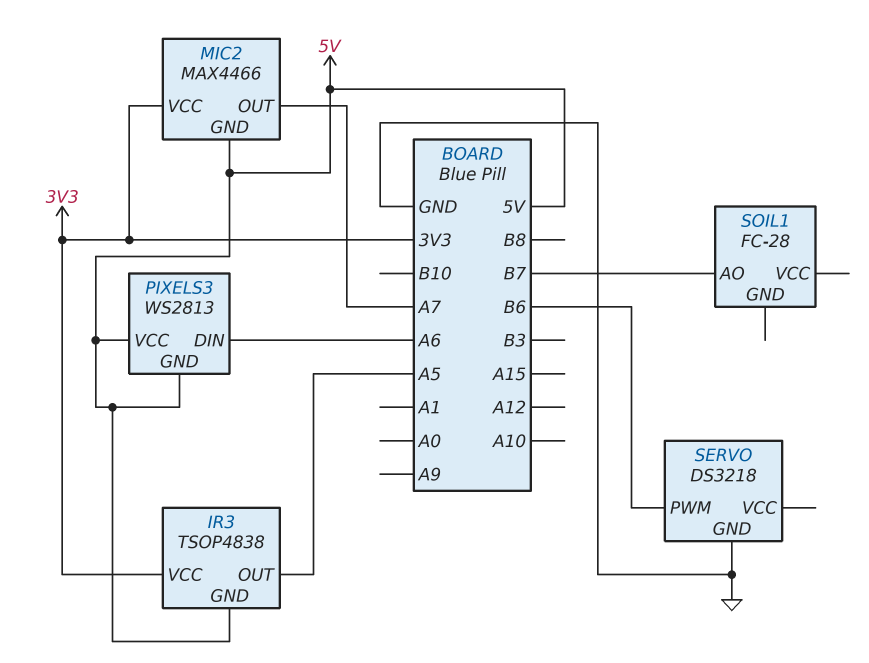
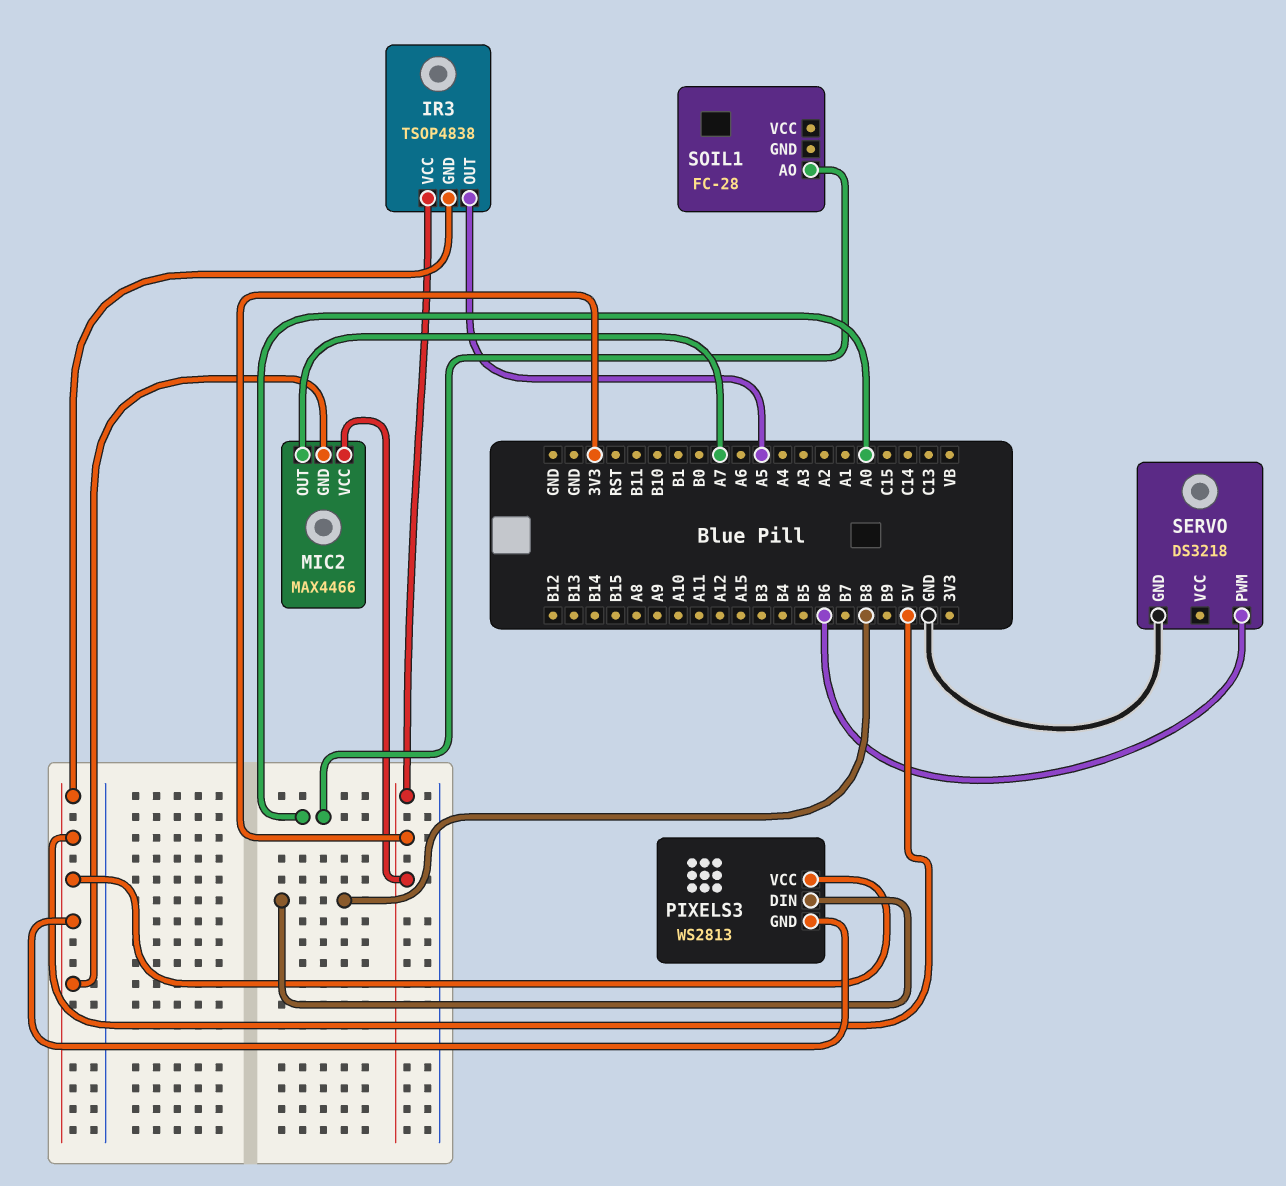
PIXELS3 pin DIN: A6 -> B8
SOIL1 pin AO: B7 -> A0

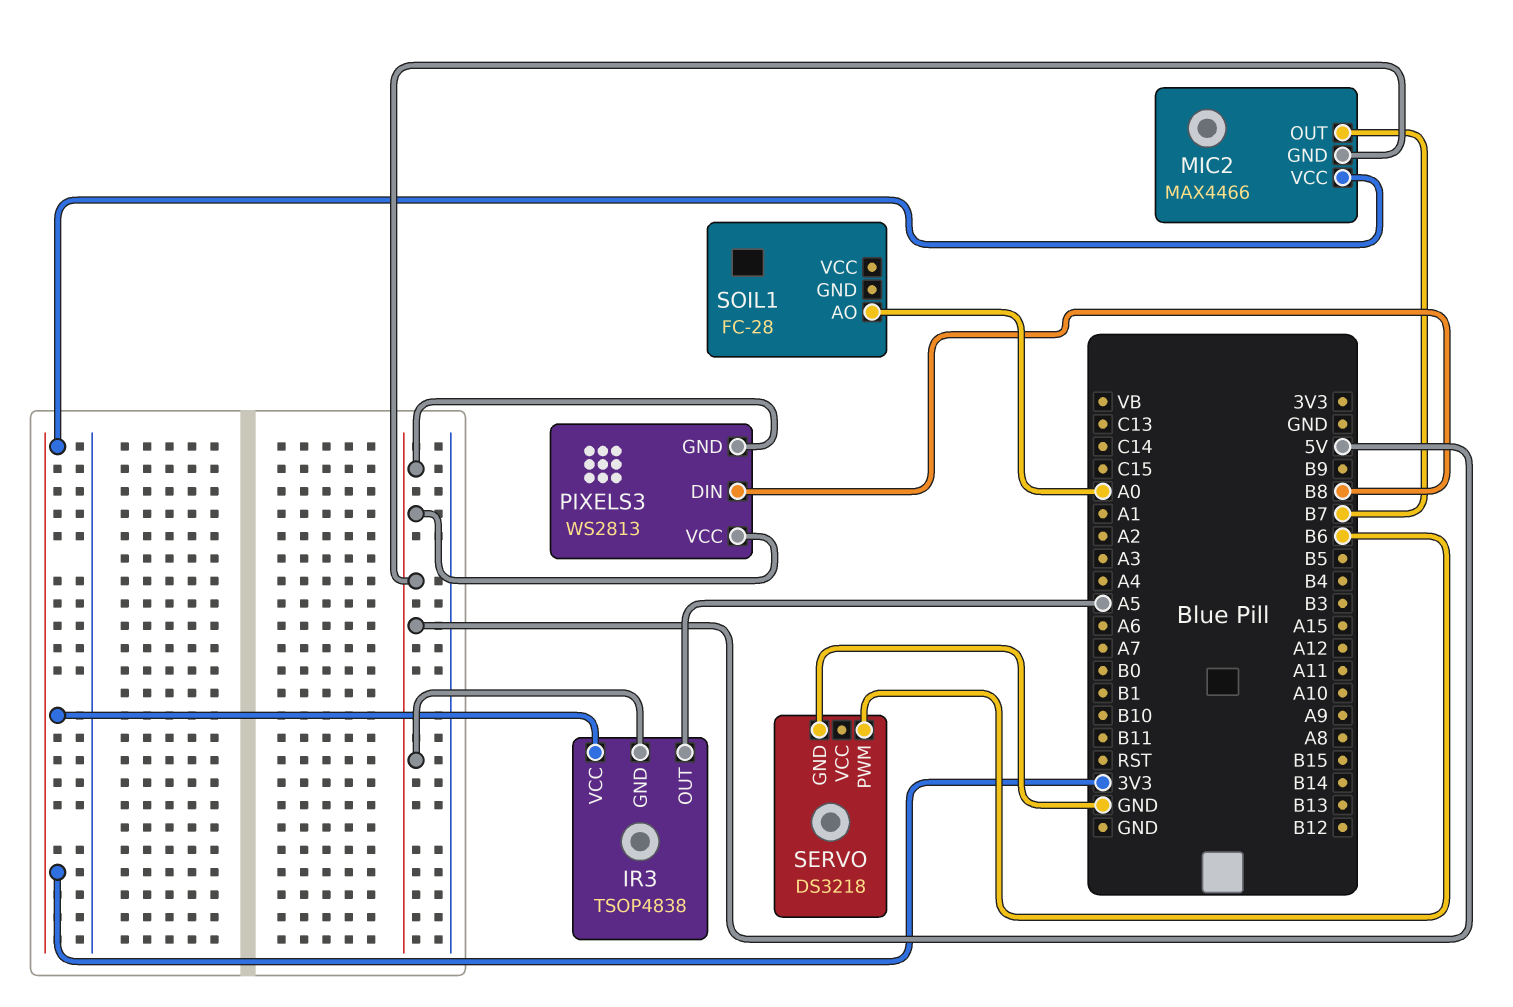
MIC2 pin OUT: A7 -> B7

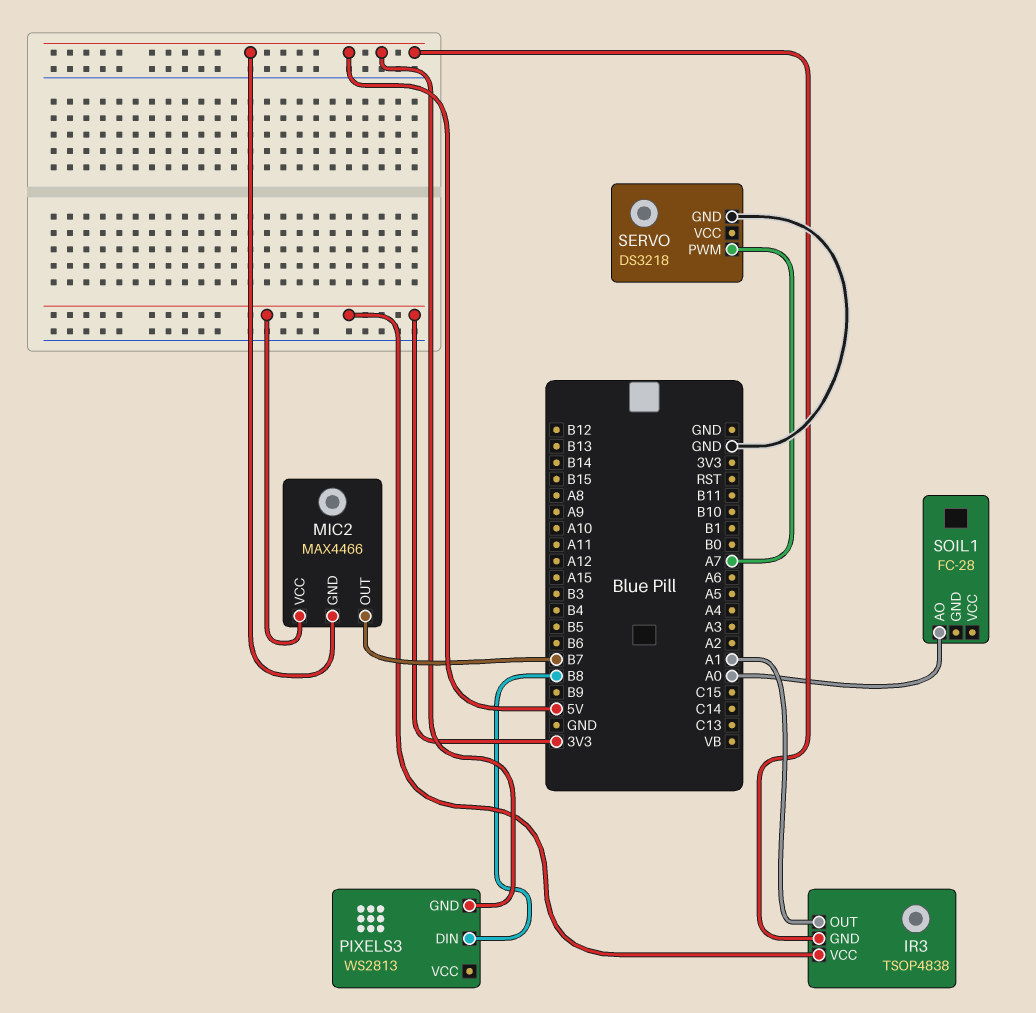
IR3 pin OUT: A5 -> A1
PIXELS3 pin VCC: 5V -> none
SERVO pin PWM: B6 -> A7

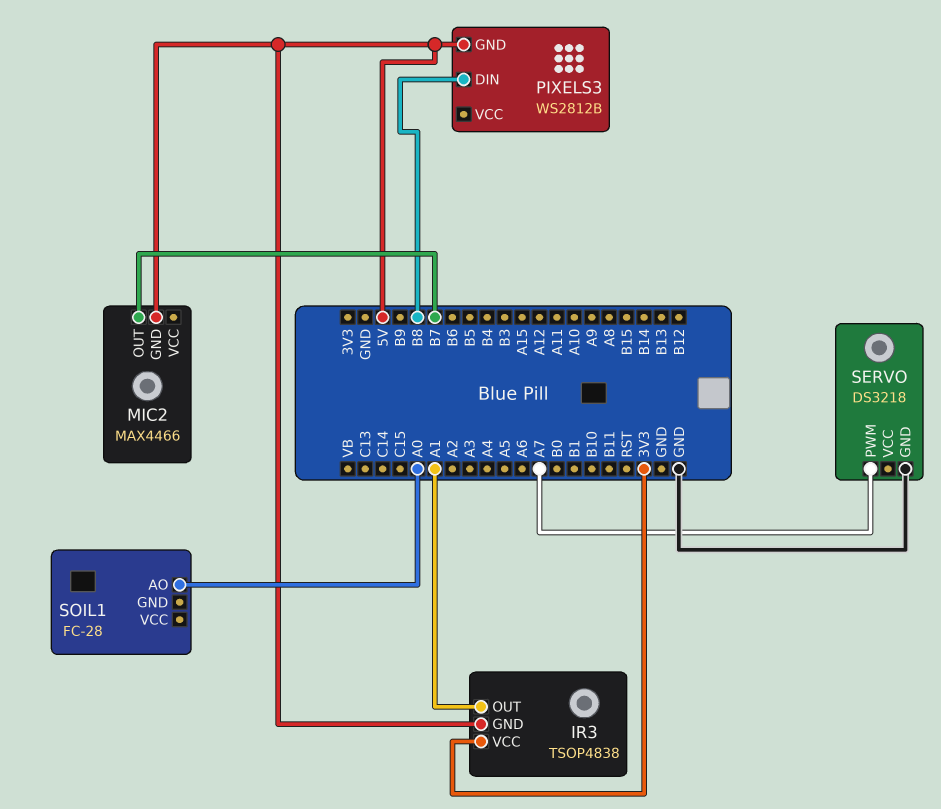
MIC2 pin VCC: 3V3 -> none
PIXELS3: WS2813 -> WS2812B

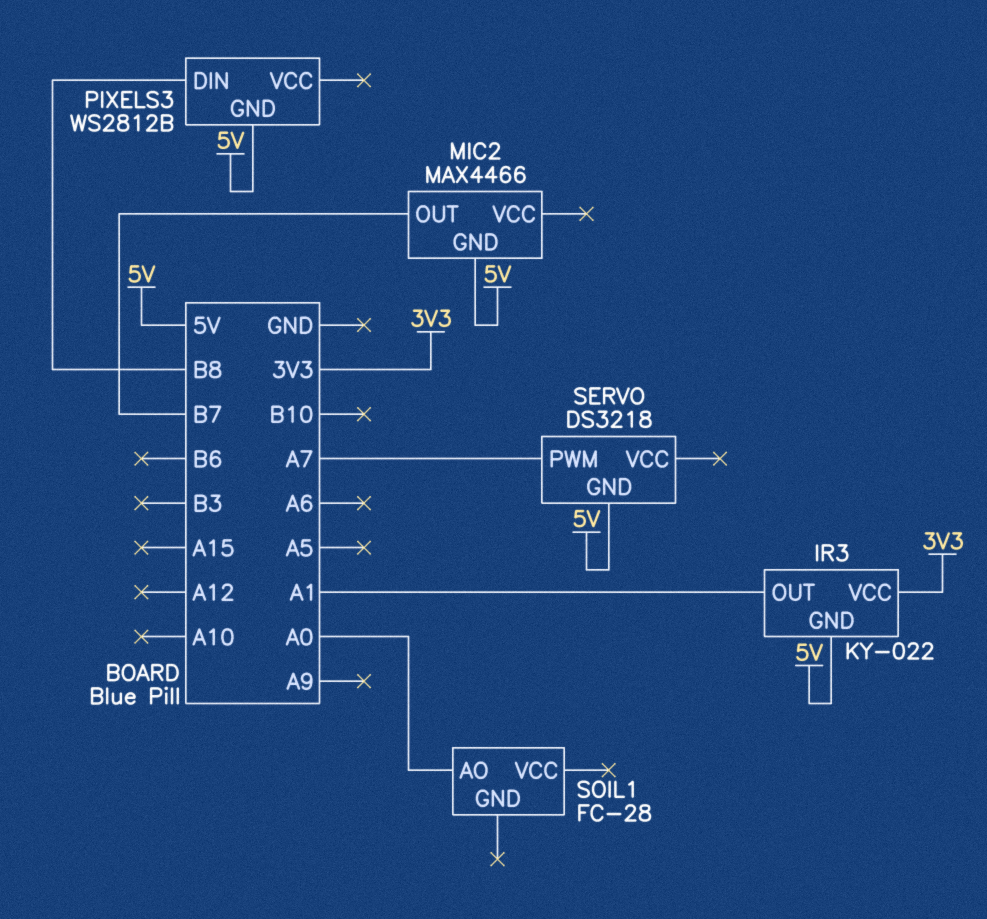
IR3: TSOP4838 -> KY-022
SERVO pin GND: GND -> 5V

